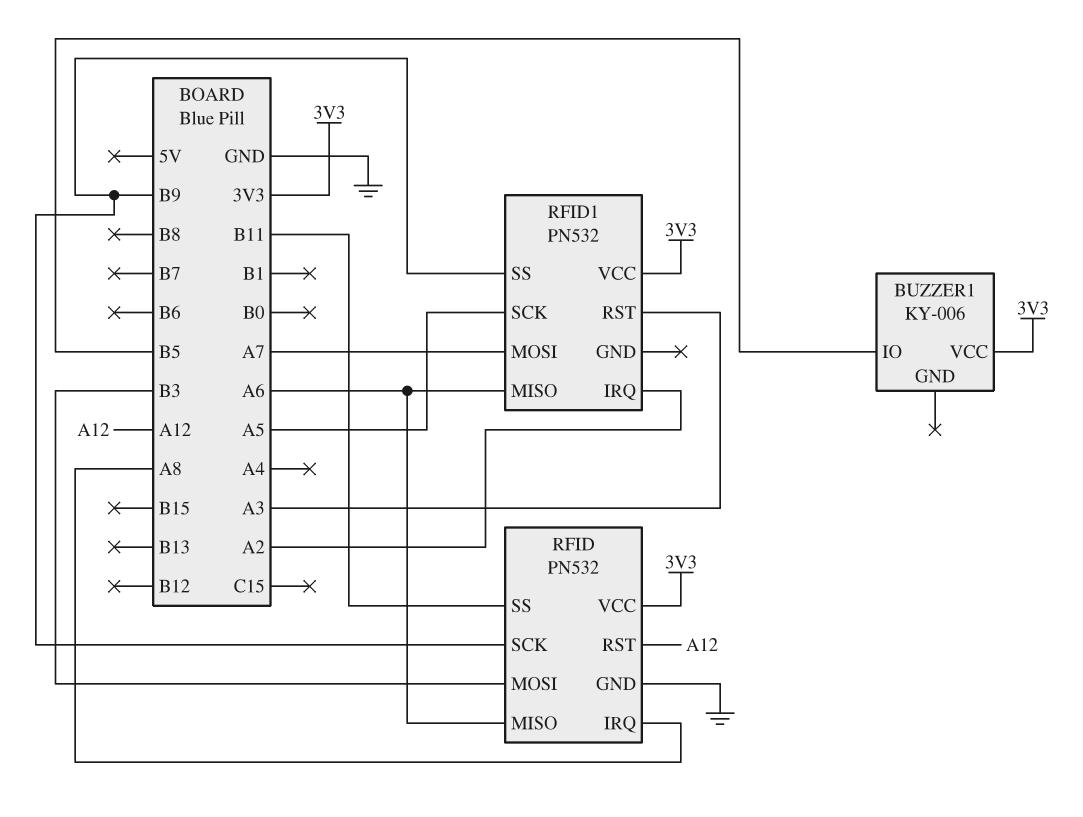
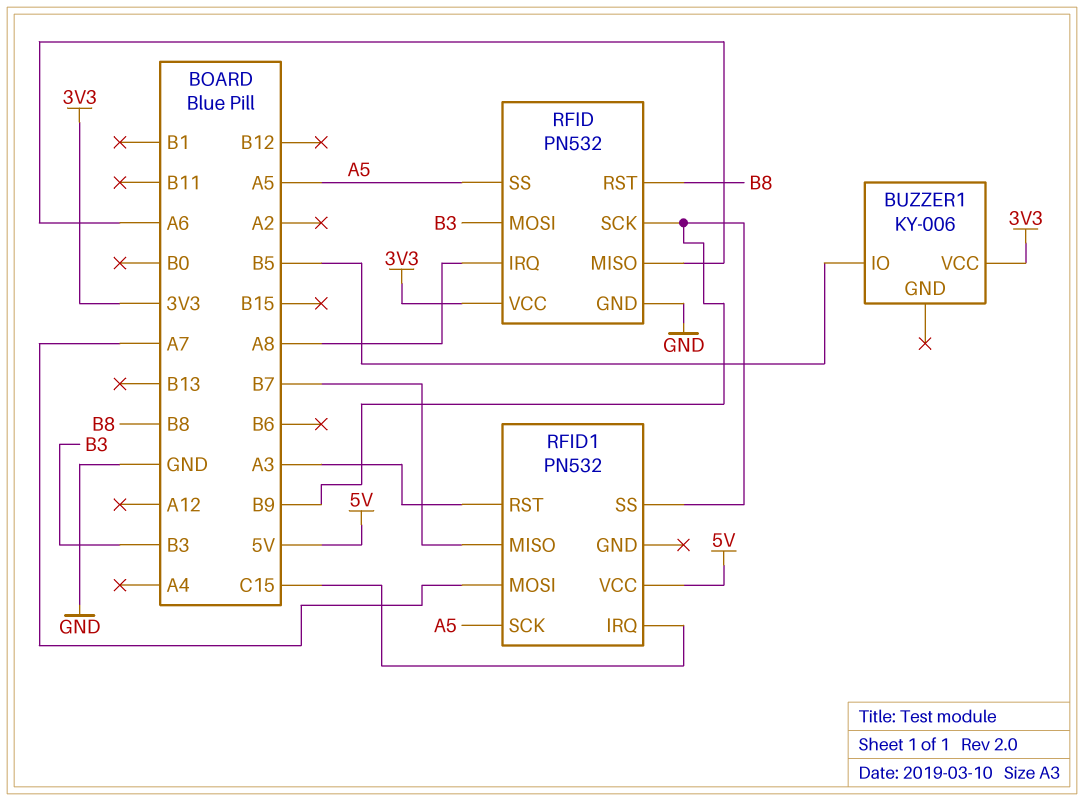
RFID pin RST: A12 -> B8
RFID pin SS: B11 -> A5
RFID1 pin IRQ: A2 -> C15
RFID1 pin MISO: A6 -> B7
RFID1 pin VCC: 3V3 -> 5V

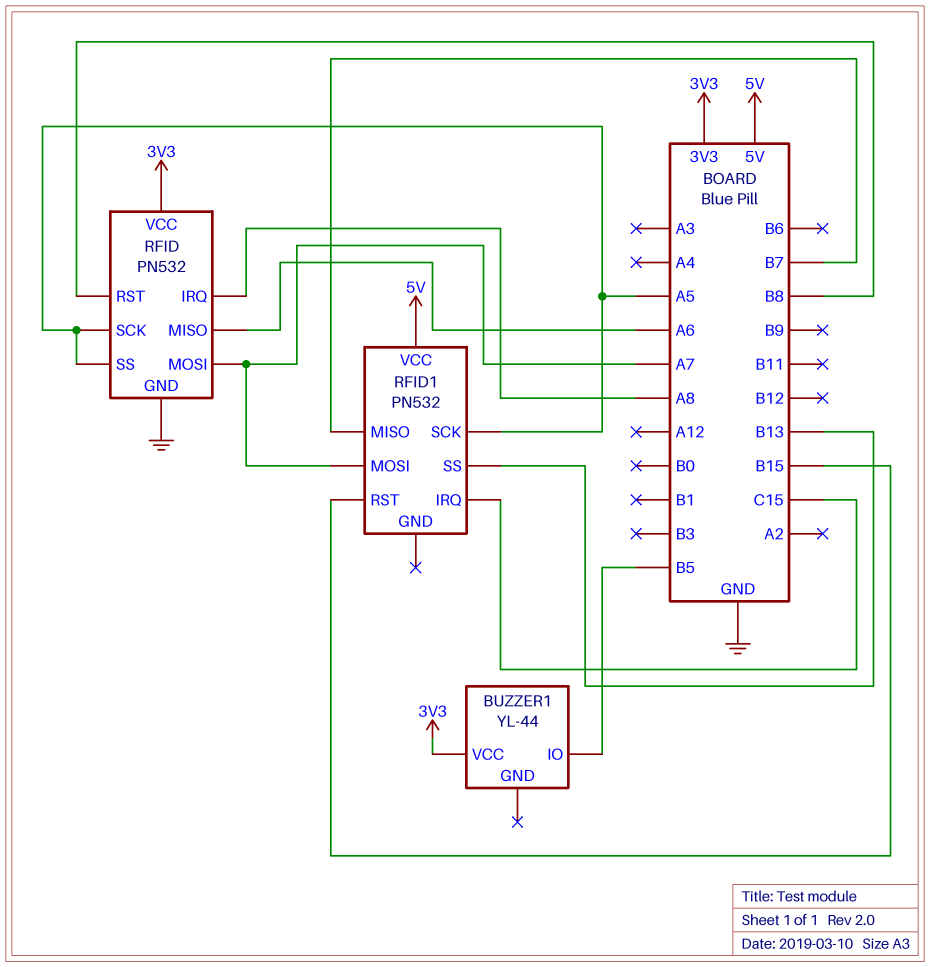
BUZZER1: KY-006 -> YL-44
RFID pin MOSI: B3 -> A7
RFID pin SCK: B9 -> A5
RFID1 pin RST: A3 -> B15
RFID1 pin SS: B9 -> B13

